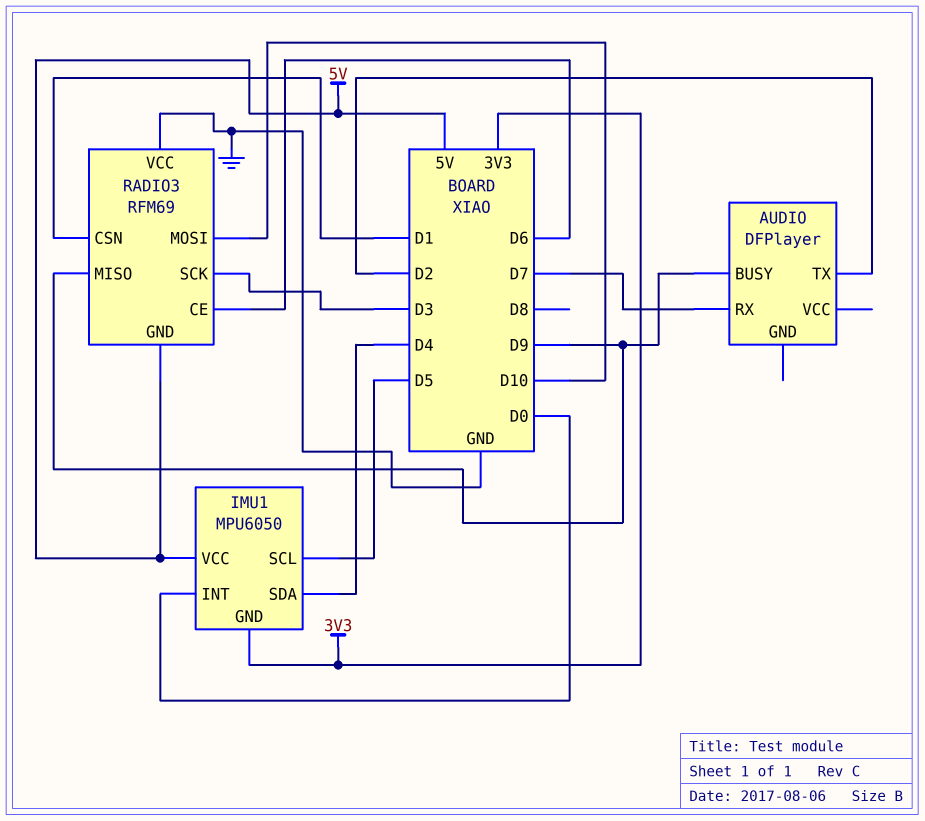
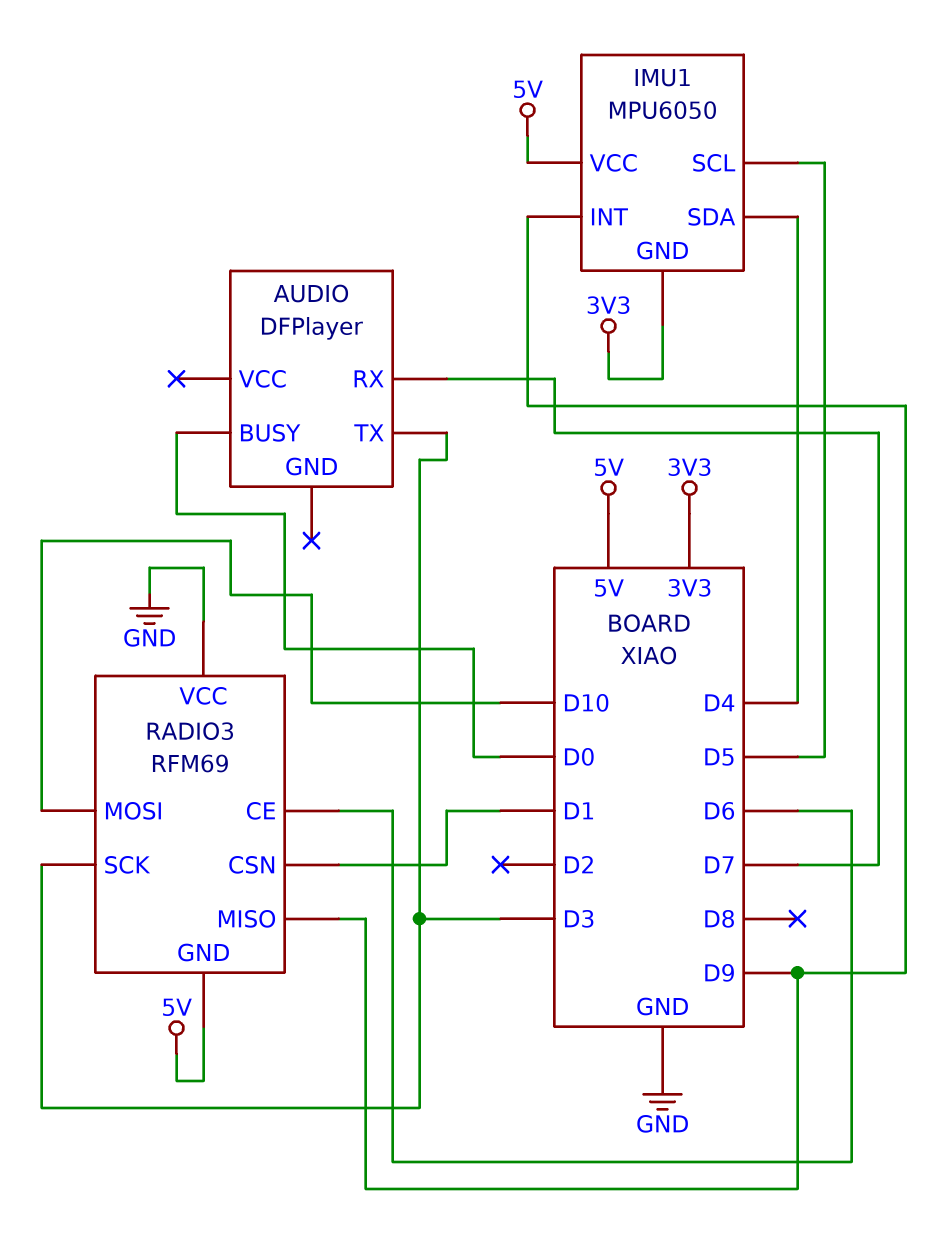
AUDIO pin BUSY: D9 -> D0
AUDIO pin TX: D2 -> D3
IMU1 pin INT: D0 -> D9

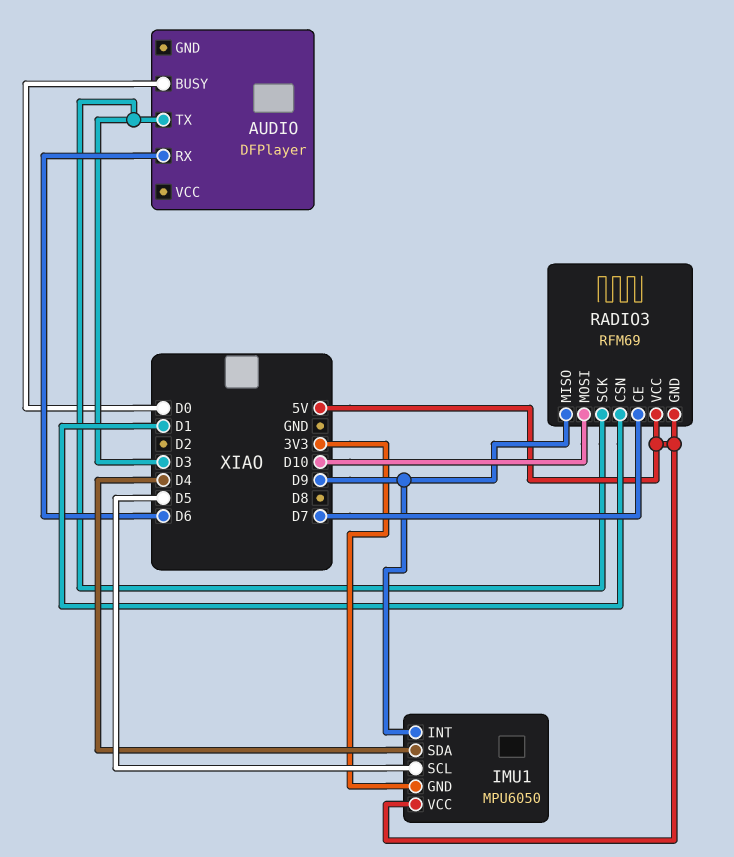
AUDIO pin RX: D7 -> D6
RADIO3 pin CE: D6 -> D7
RADIO3 pin VCC: GND -> 5V

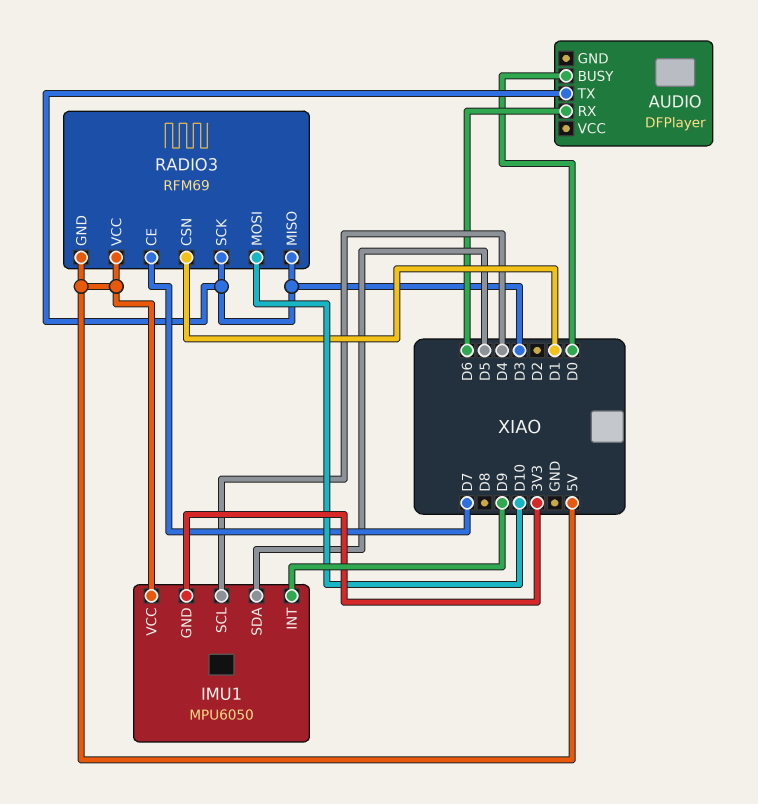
IMU1 pin SCL: D5 -> D4
IMU1 pin SDA: D4 -> D5
RADIO3 pin MISO: D9 -> D3

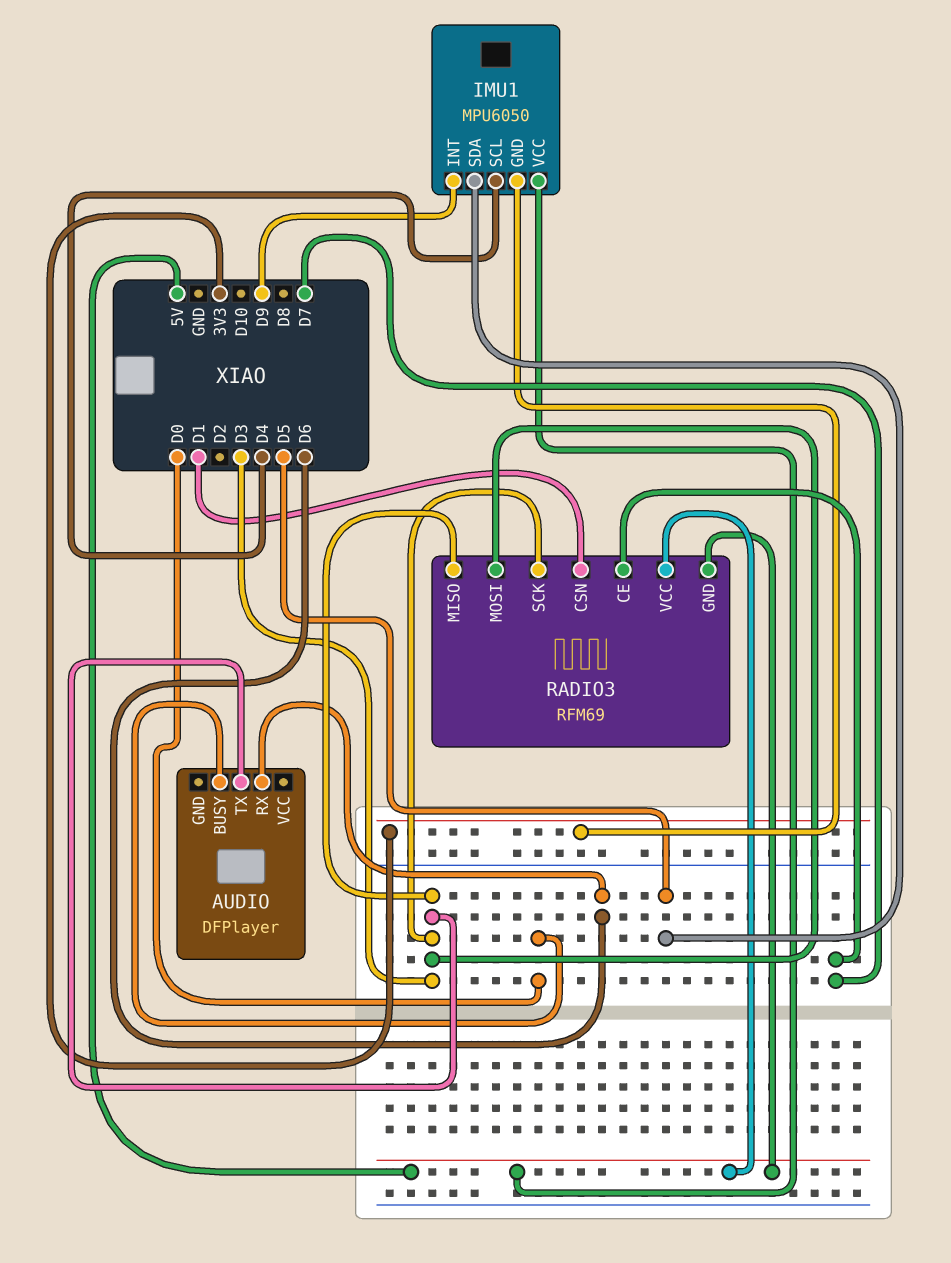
RADIO3 pin MOSI: D10 -> D3

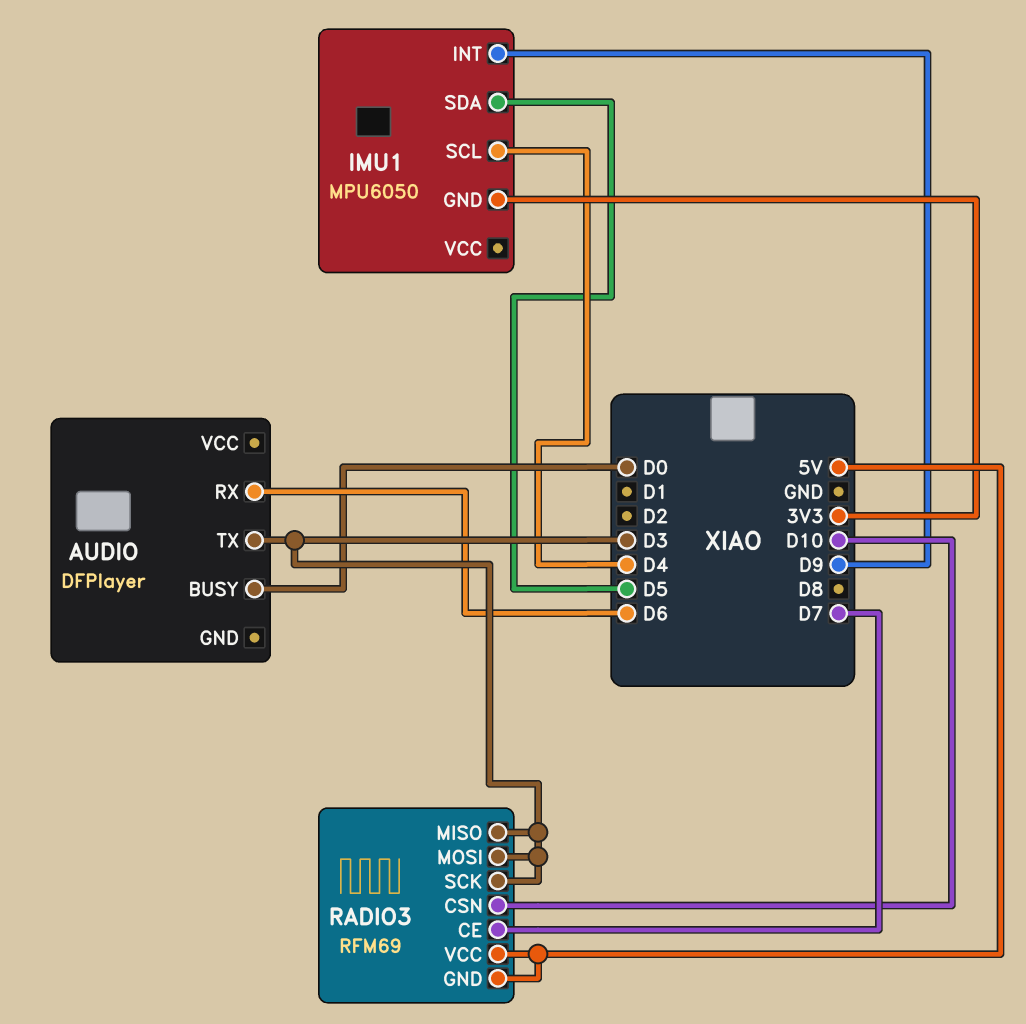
IMU1 pin VCC: 5V -> none
RADIO3 pin CSN: D1 -> D10

